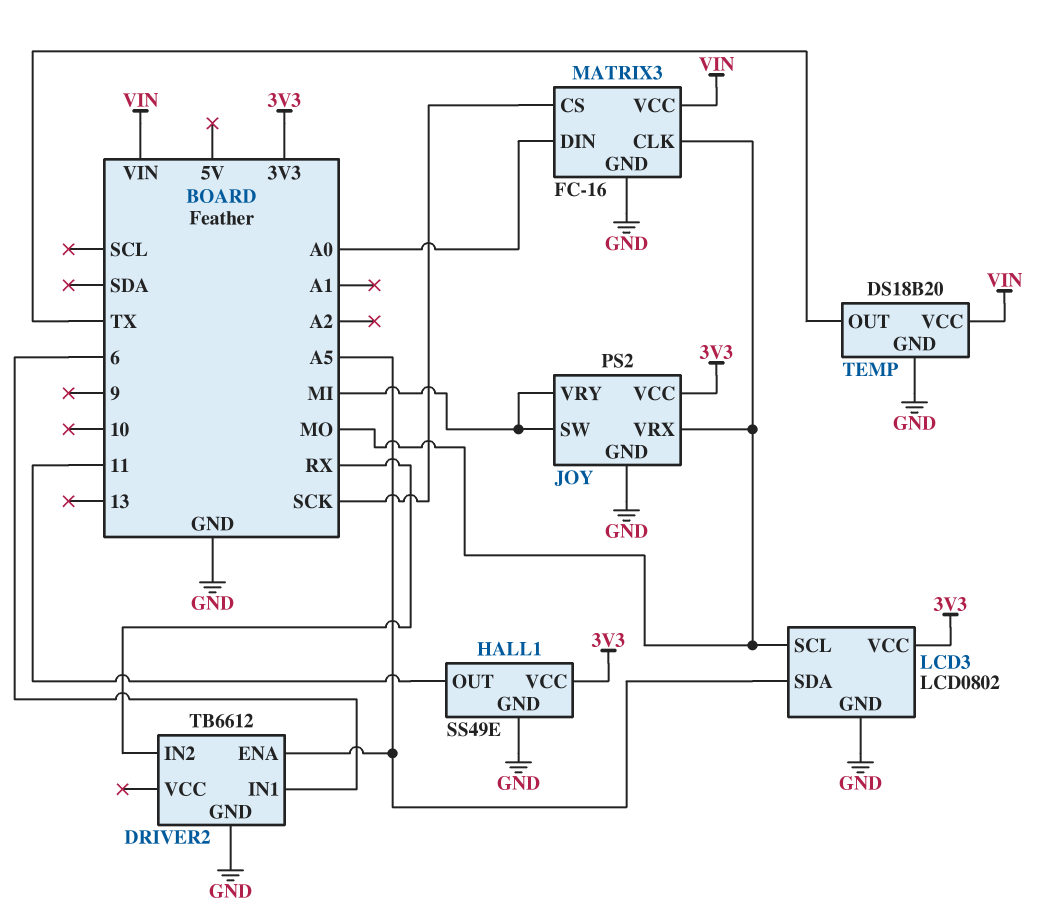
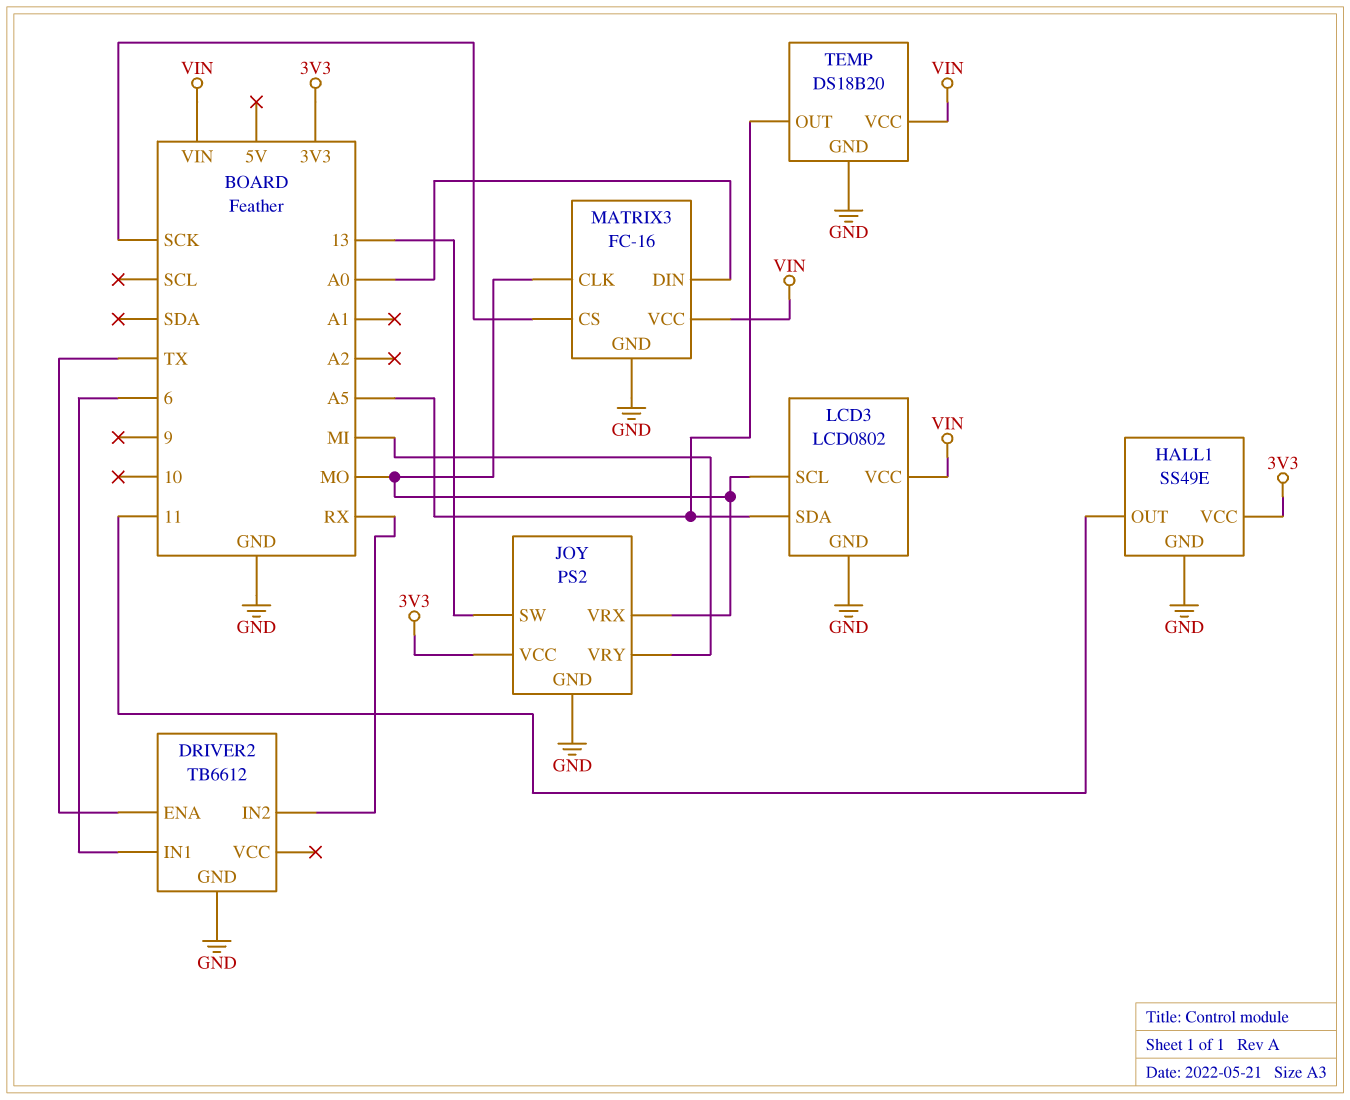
DRIVER2 pin ENA: A5 -> TX
JOY pin SW: MI -> 13
LCD3 pin VCC: 3V3 -> VIN
TEMP pin OUT: TX -> A5

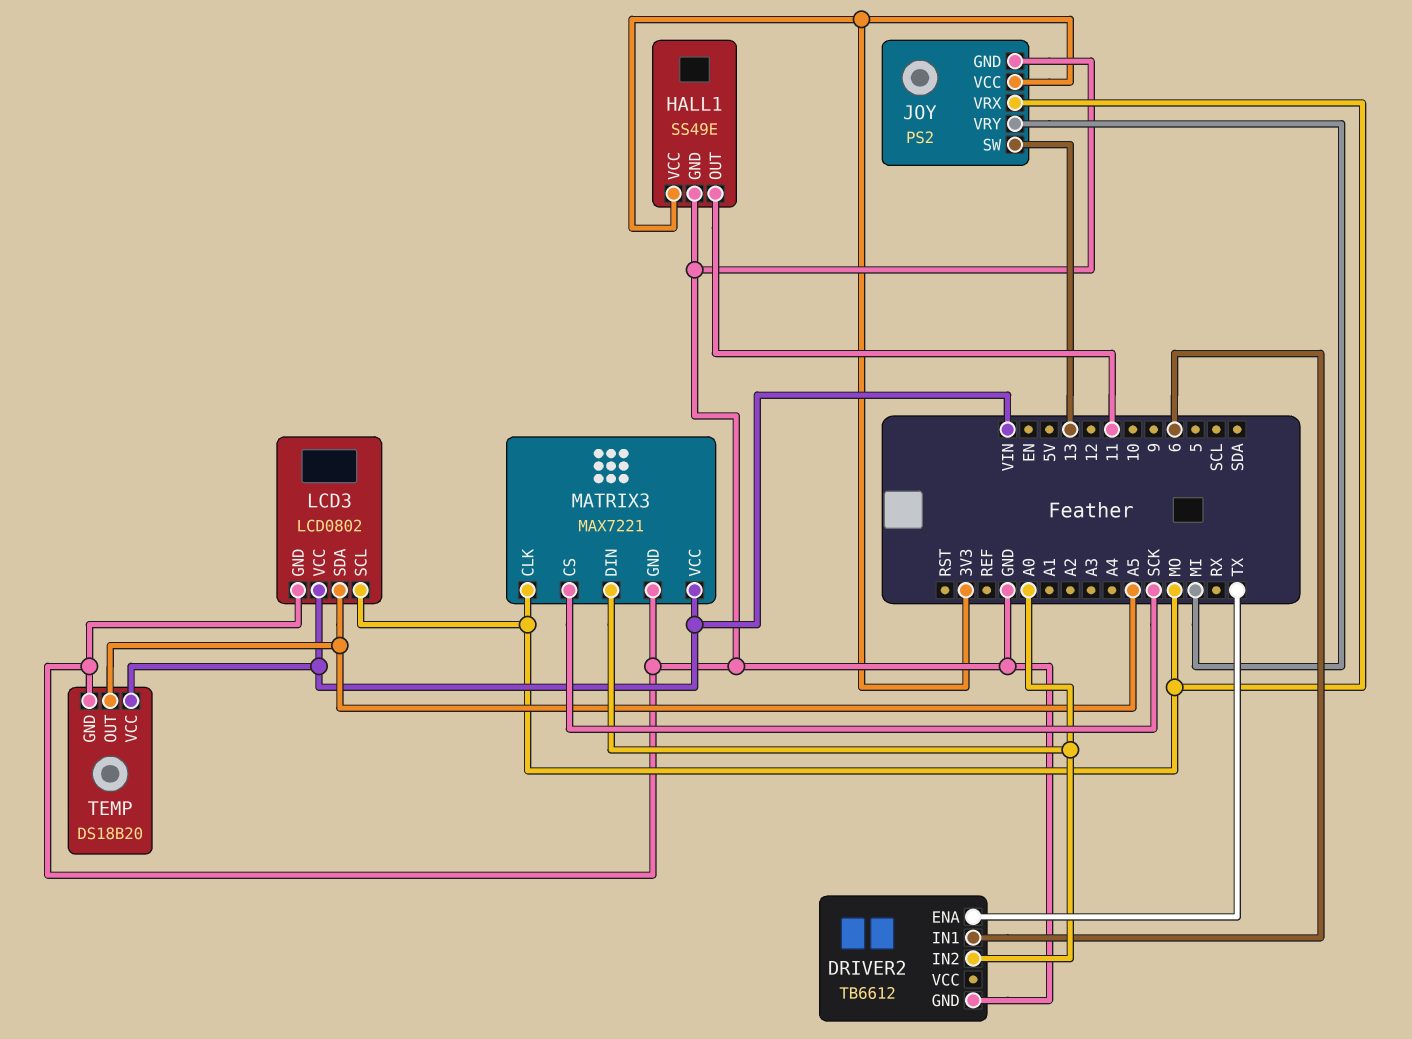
DRIVER2 pin IN2: RX -> A0
MATRIX3: FC-16 -> MAX7221

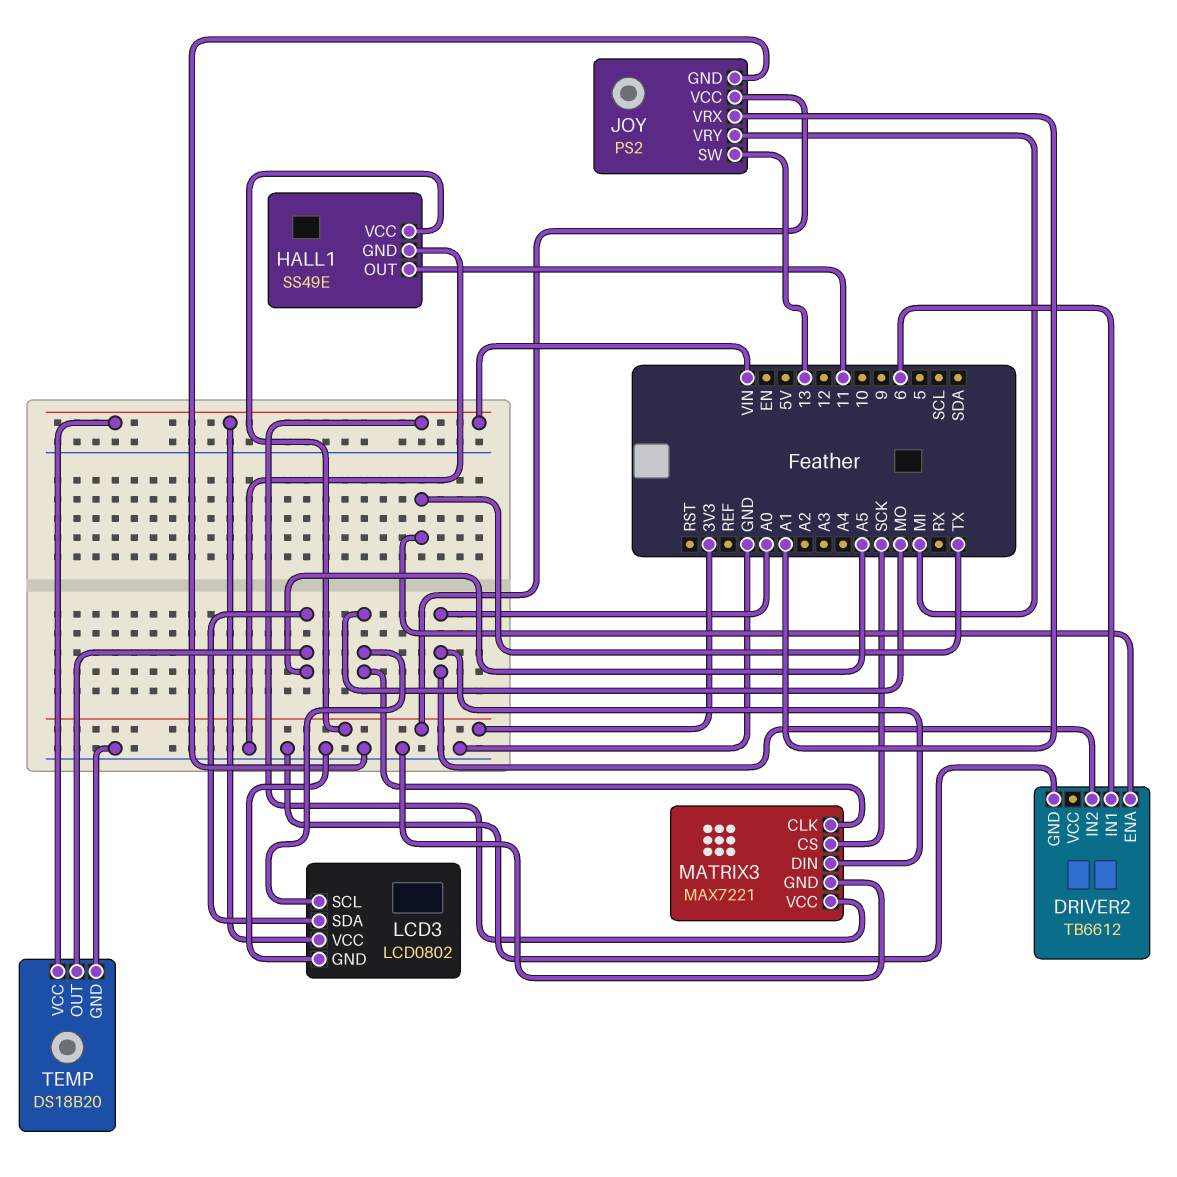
JOY pin VRX: MO -> A1

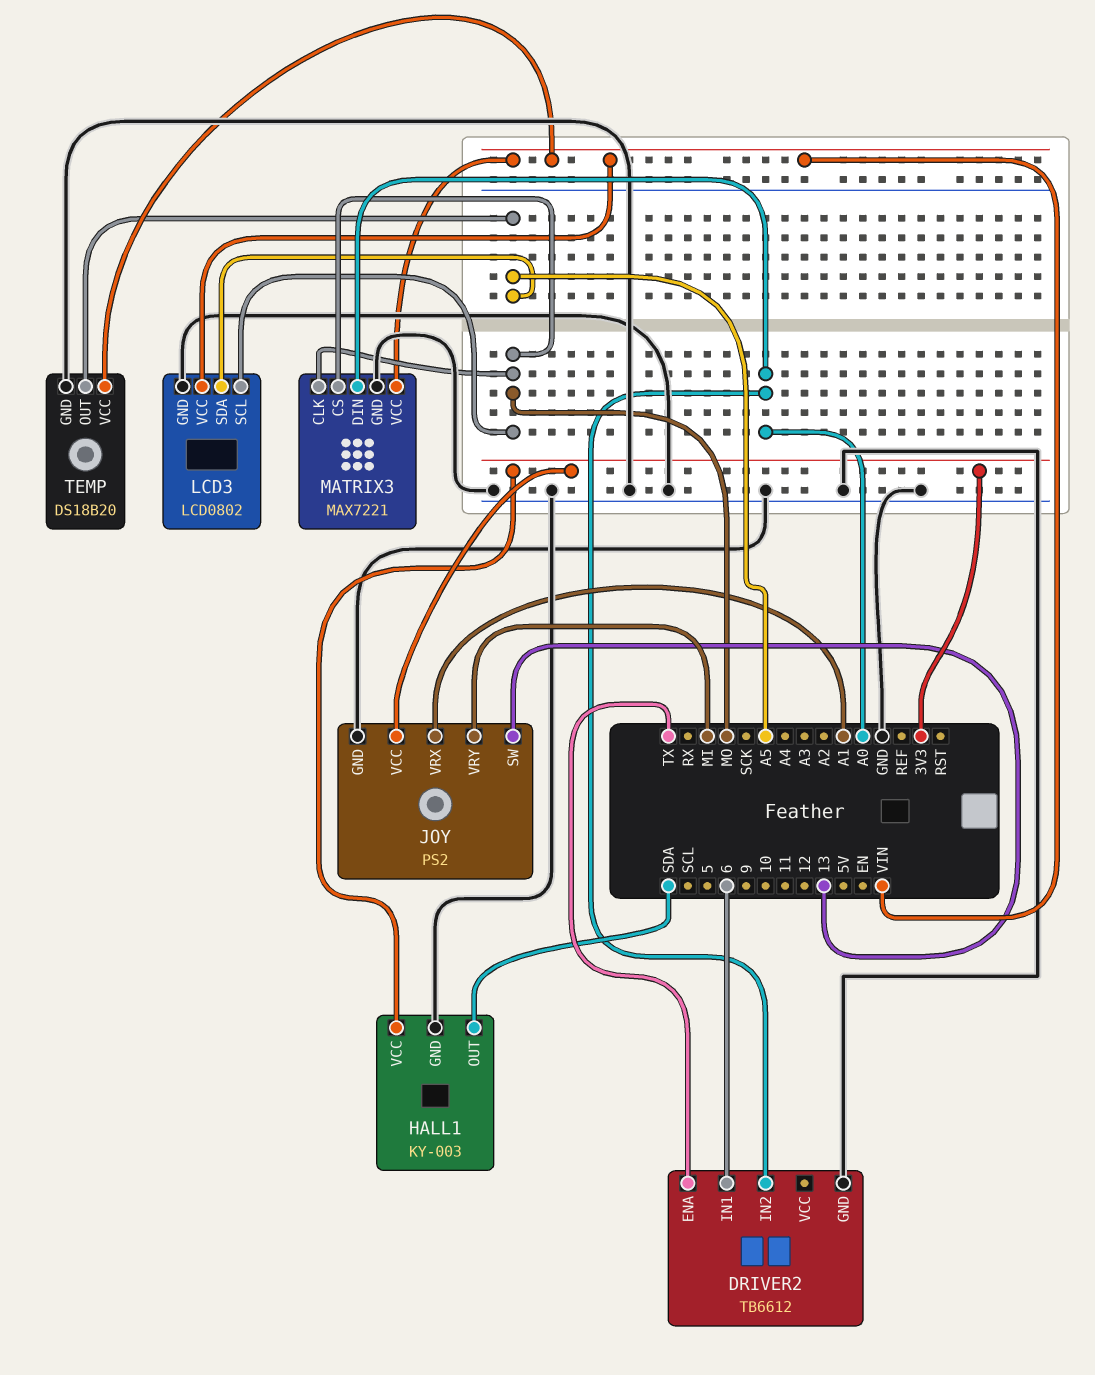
HALL1: SS49E -> KY-003
HALL1 pin OUT: 11 -> SDA
MATRIX3 pin CS: SCK -> MO

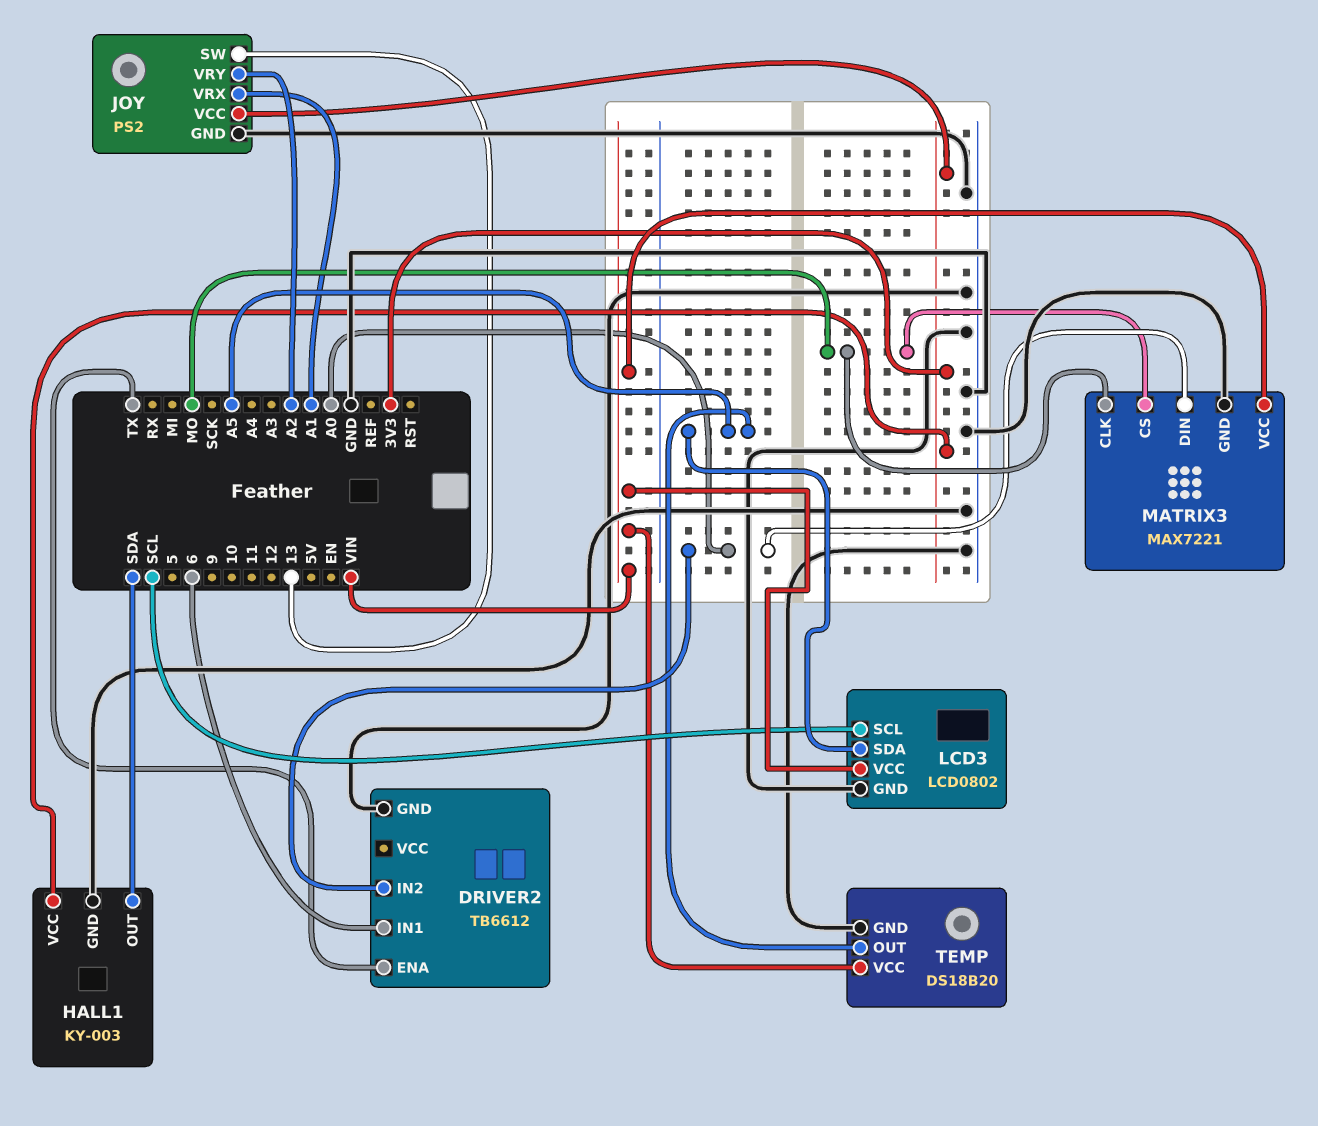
JOY pin VRY: MI -> A2
LCD3 pin SCL: MO -> SCL

